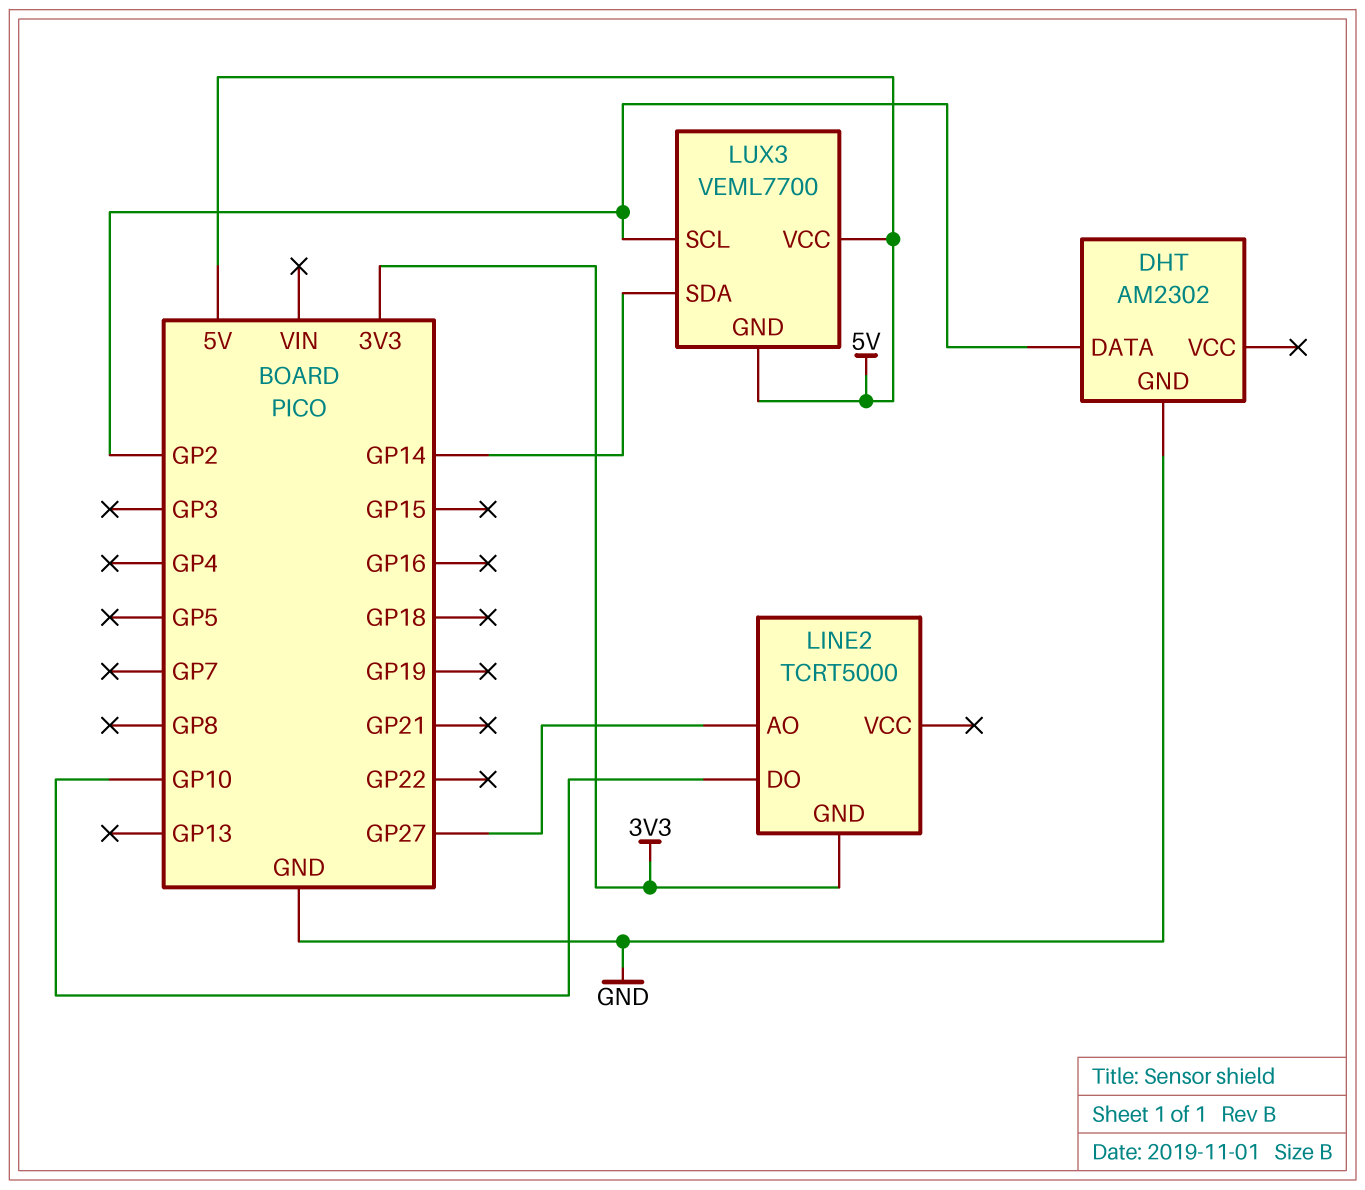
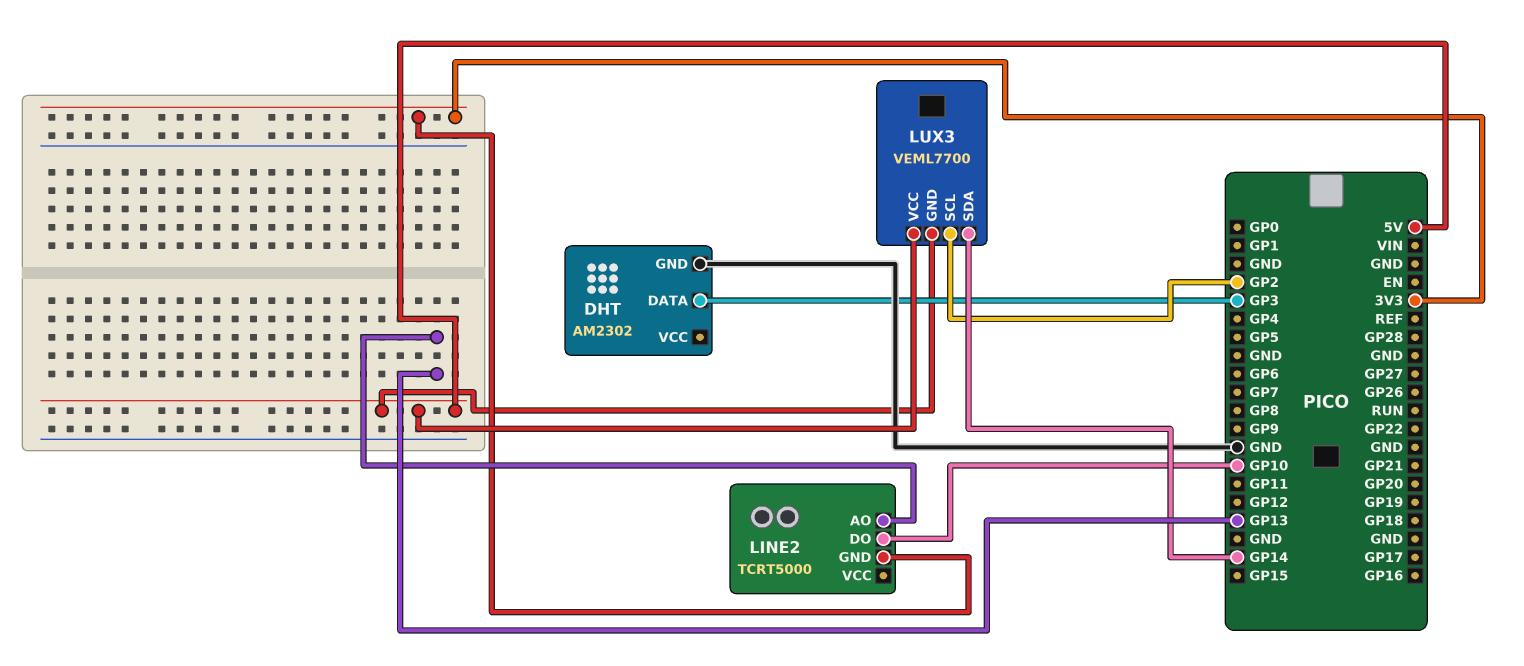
DHT pin DATA: GP2 -> GP3
LINE2 pin AO: GP27 -> GP13

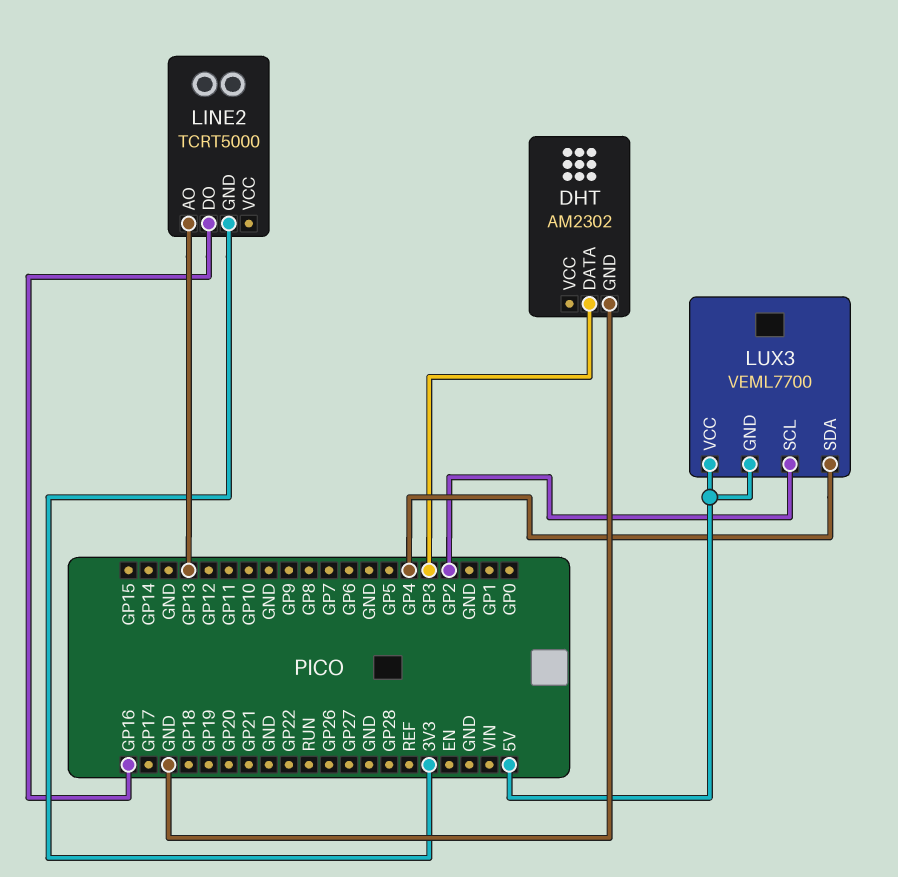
LINE2 pin DO: GP10 -> GP16
LUX3 pin SDA: GP14 -> GP4

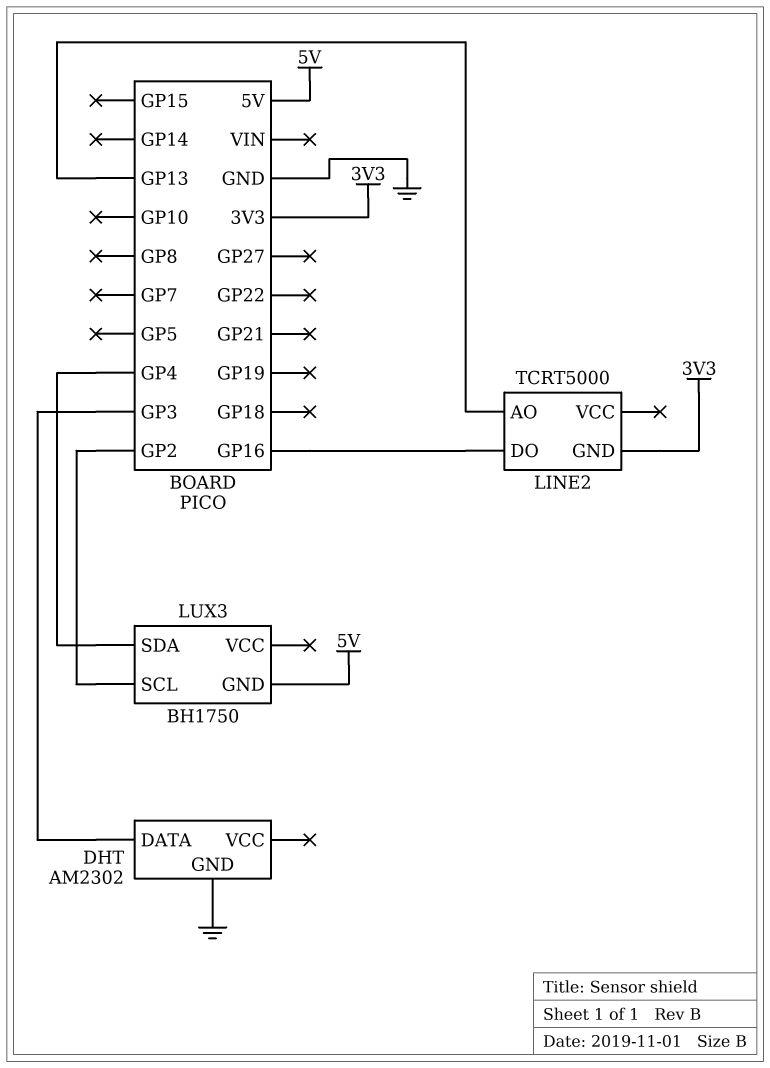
LUX3: VEML7700 -> BH1750
LUX3 pin VCC: 5V -> none

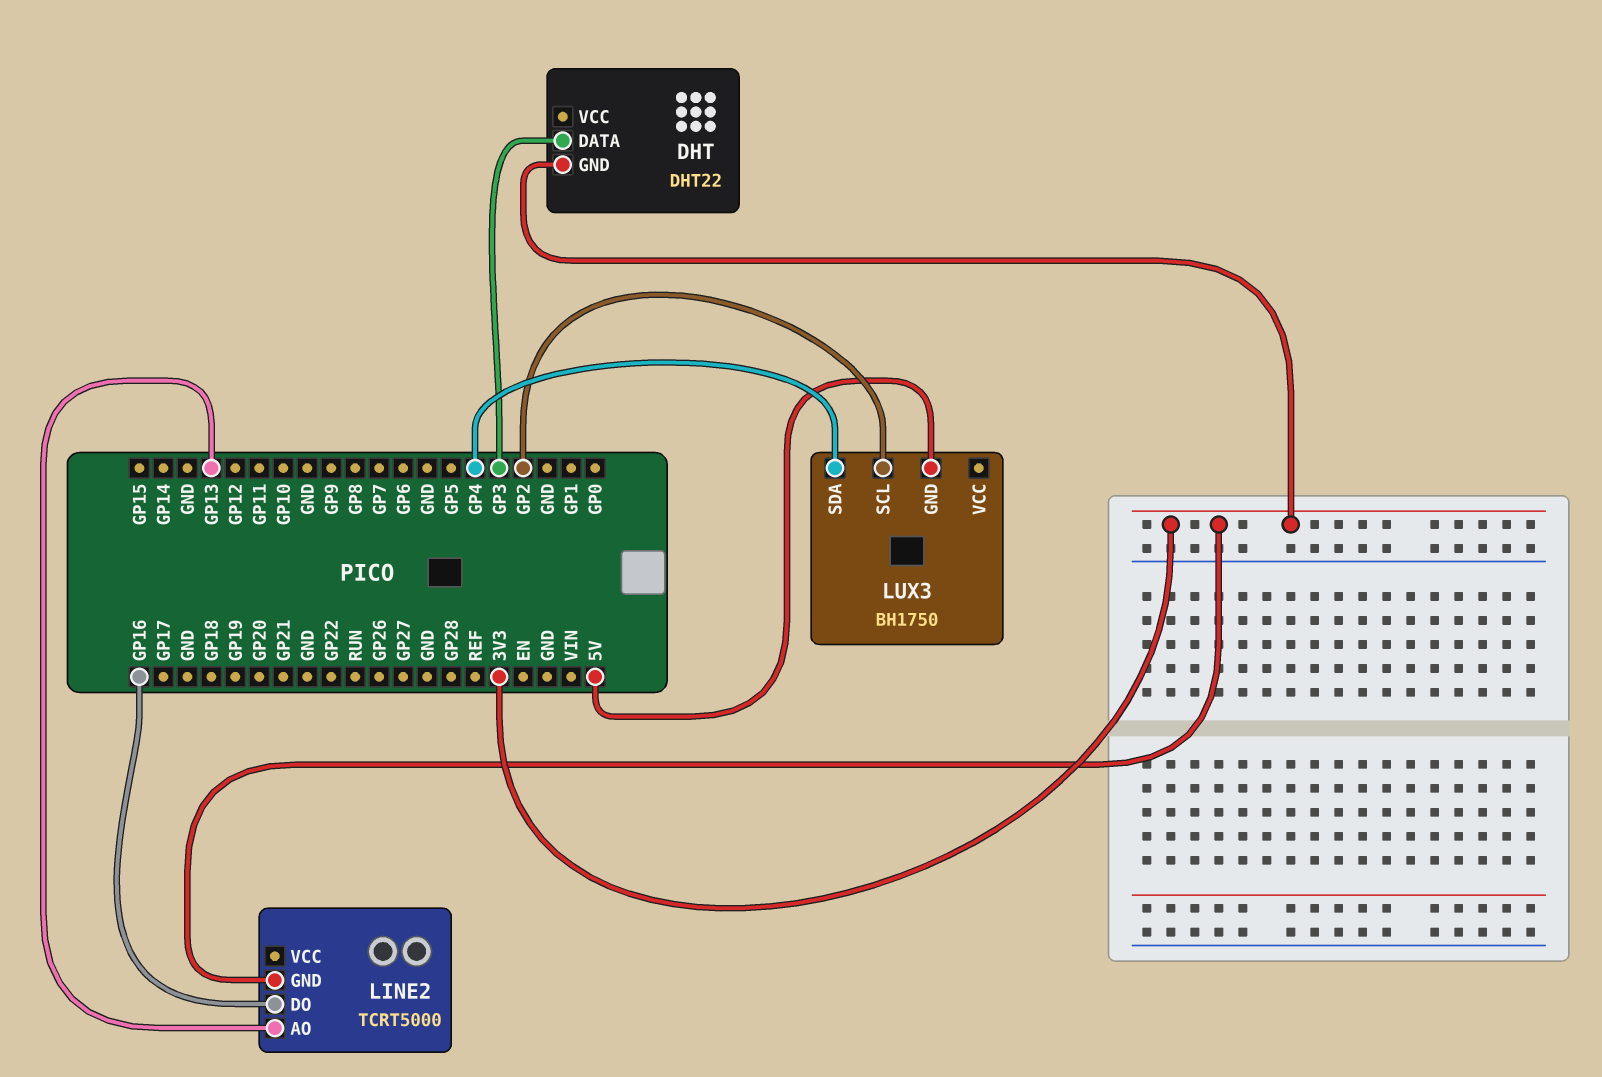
DHT: AM2302 -> DHT22
DHT pin GND: GND -> 3V3

